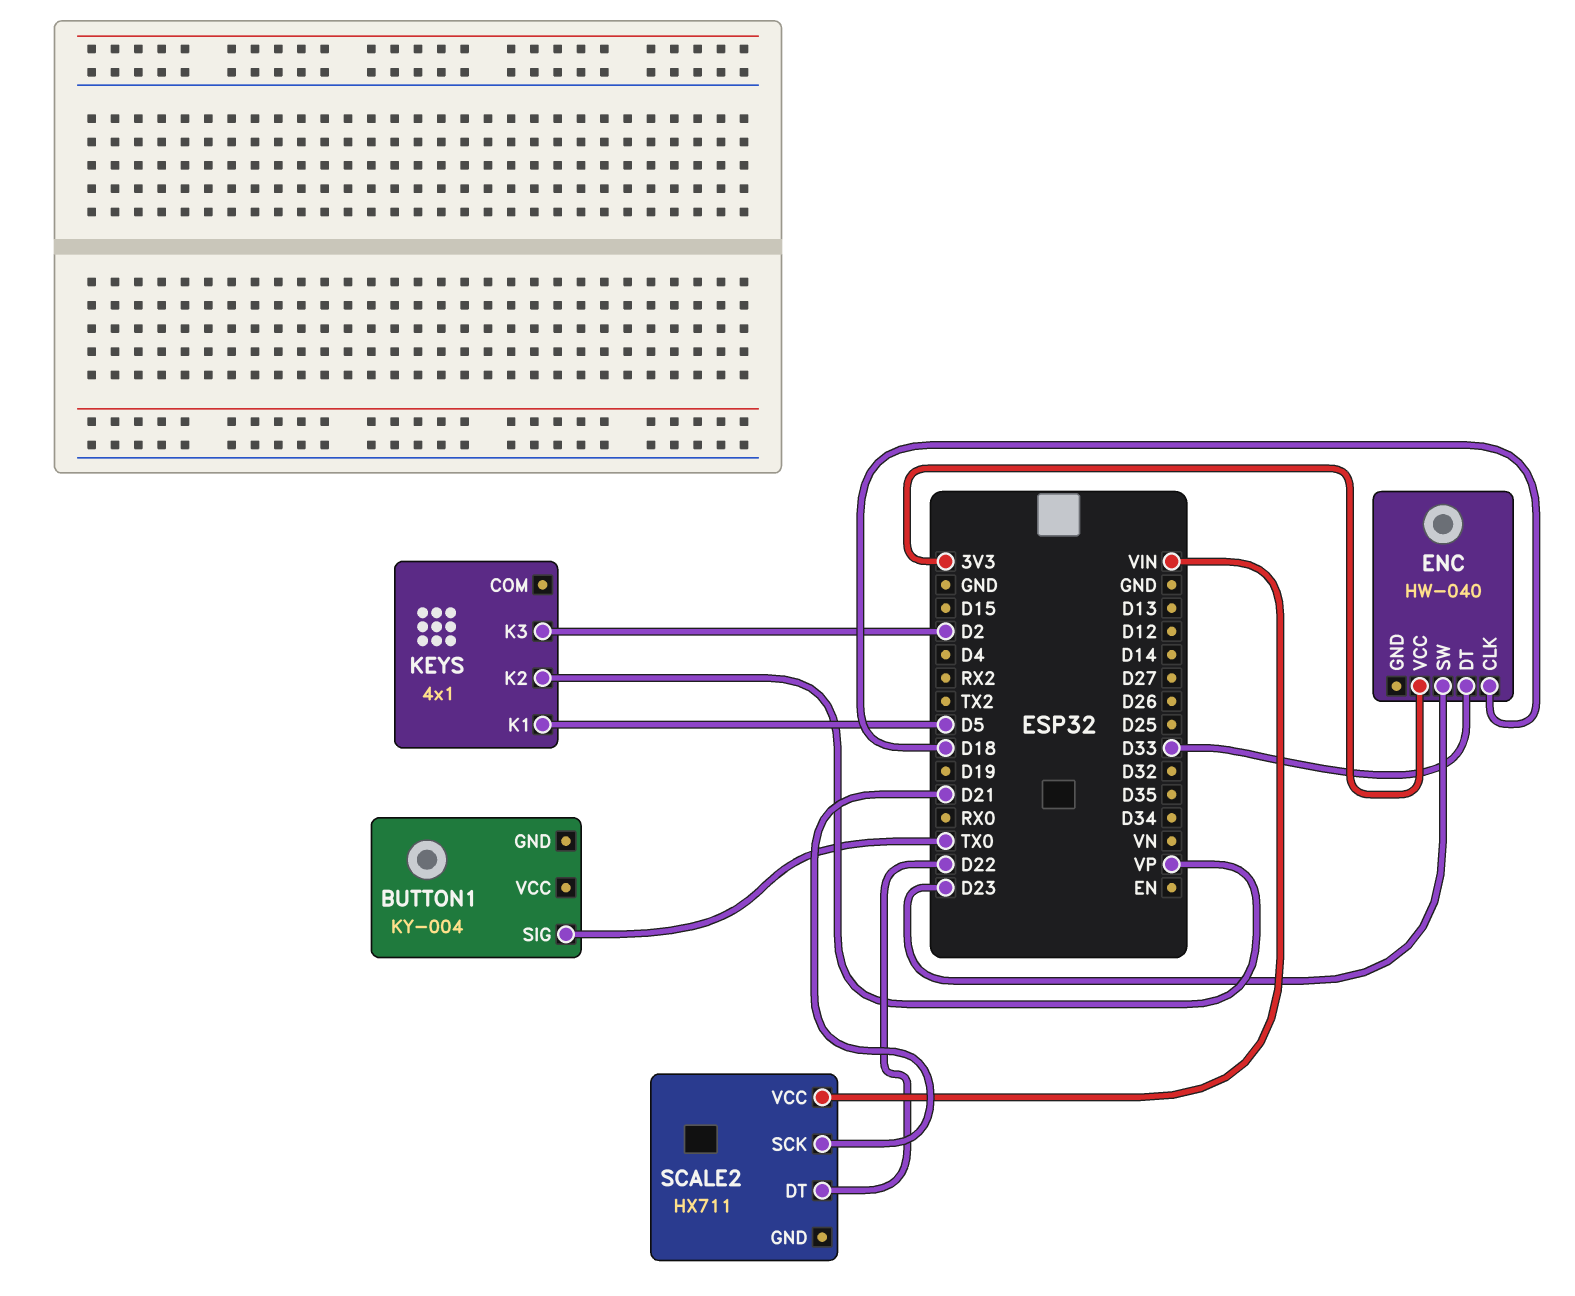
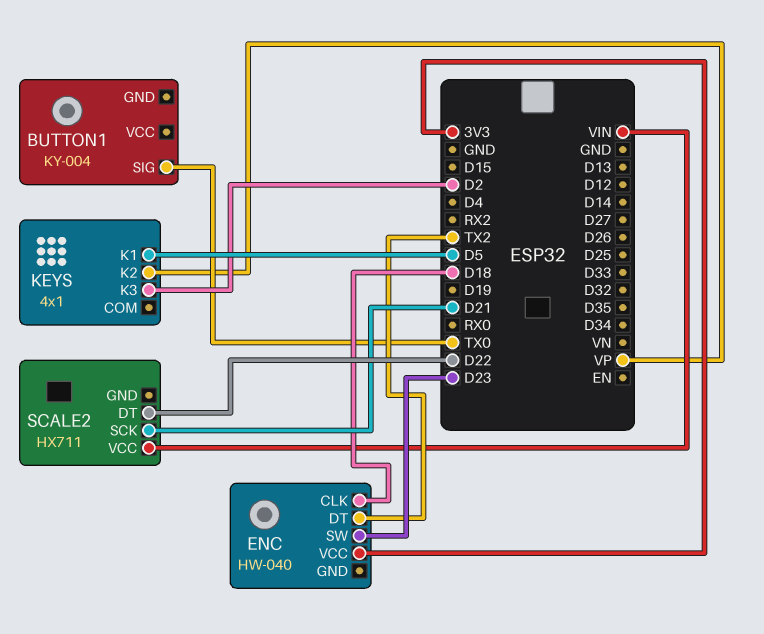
ENC pin DT: D33 -> TX2

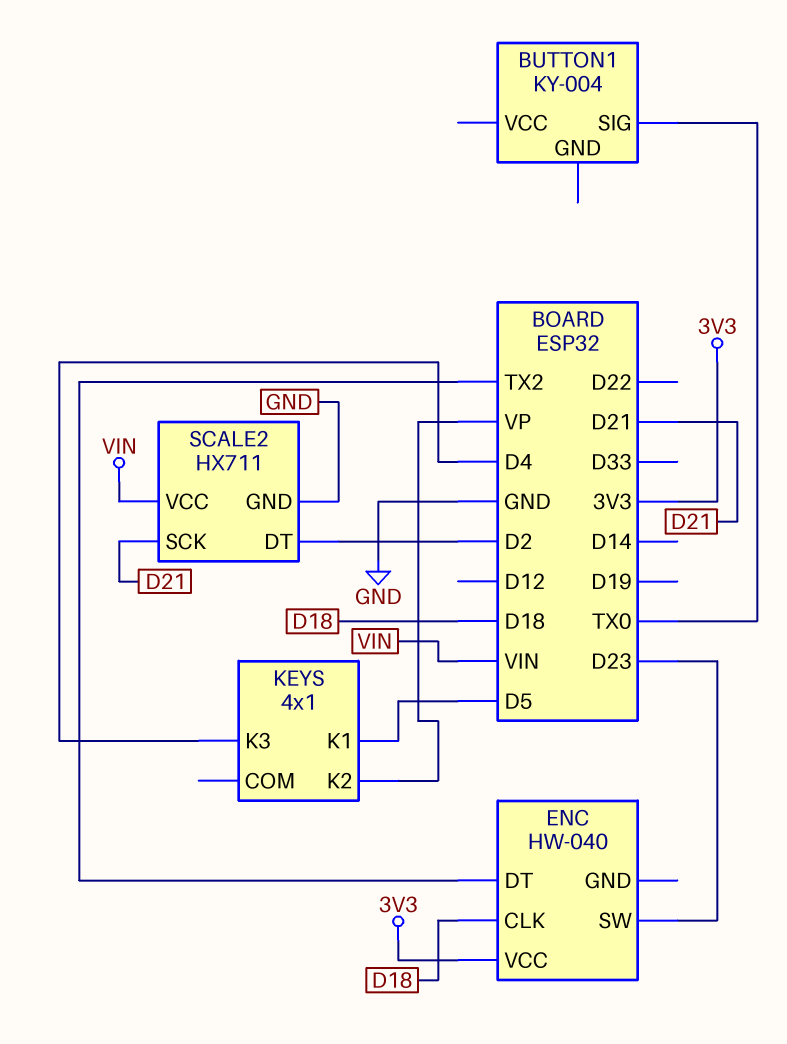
KEYS pin K3: D2 -> D4
SCALE2 pin DT: D22 -> D2
SCALE2 pin GND: none -> GND

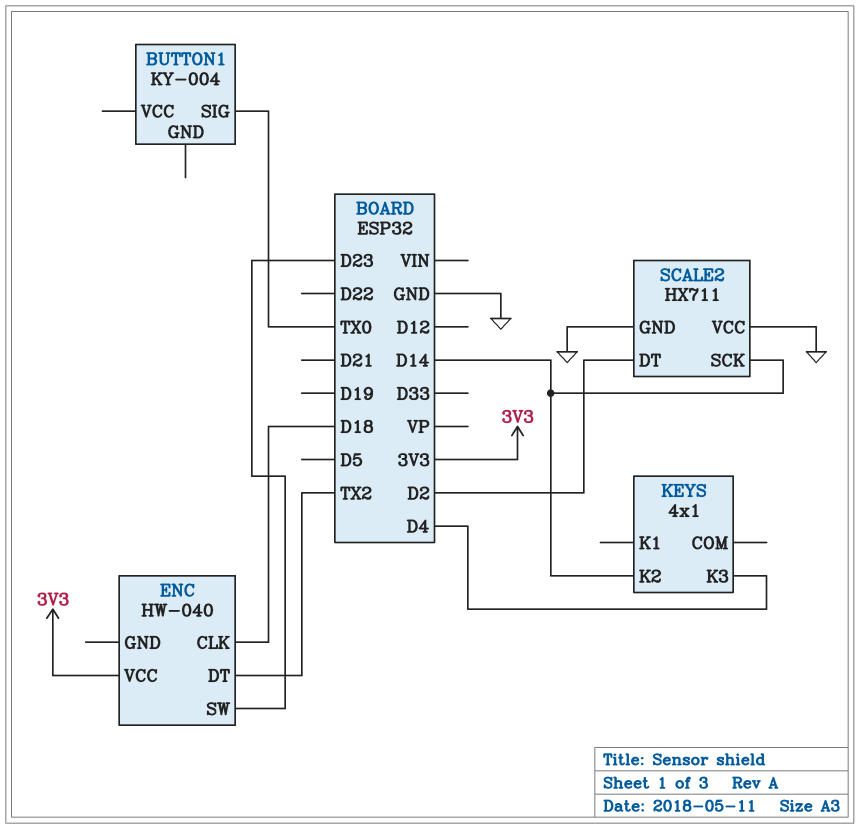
KEYS pin K1: D5 -> none
KEYS pin K2: VP -> D14
SCALE2 pin SCK: D21 -> D14
SCALE2 pin VCC: VIN -> GND

